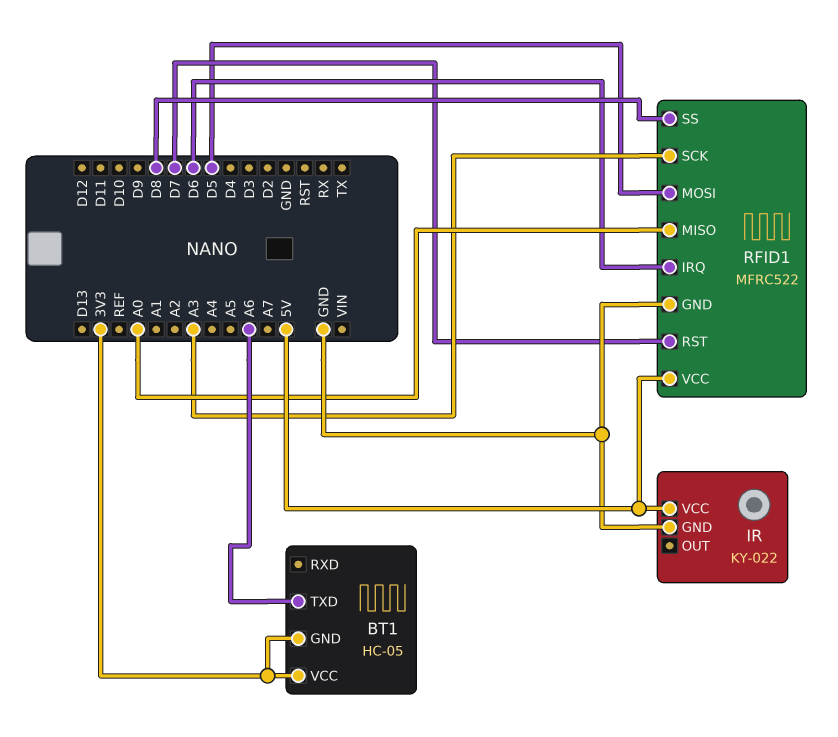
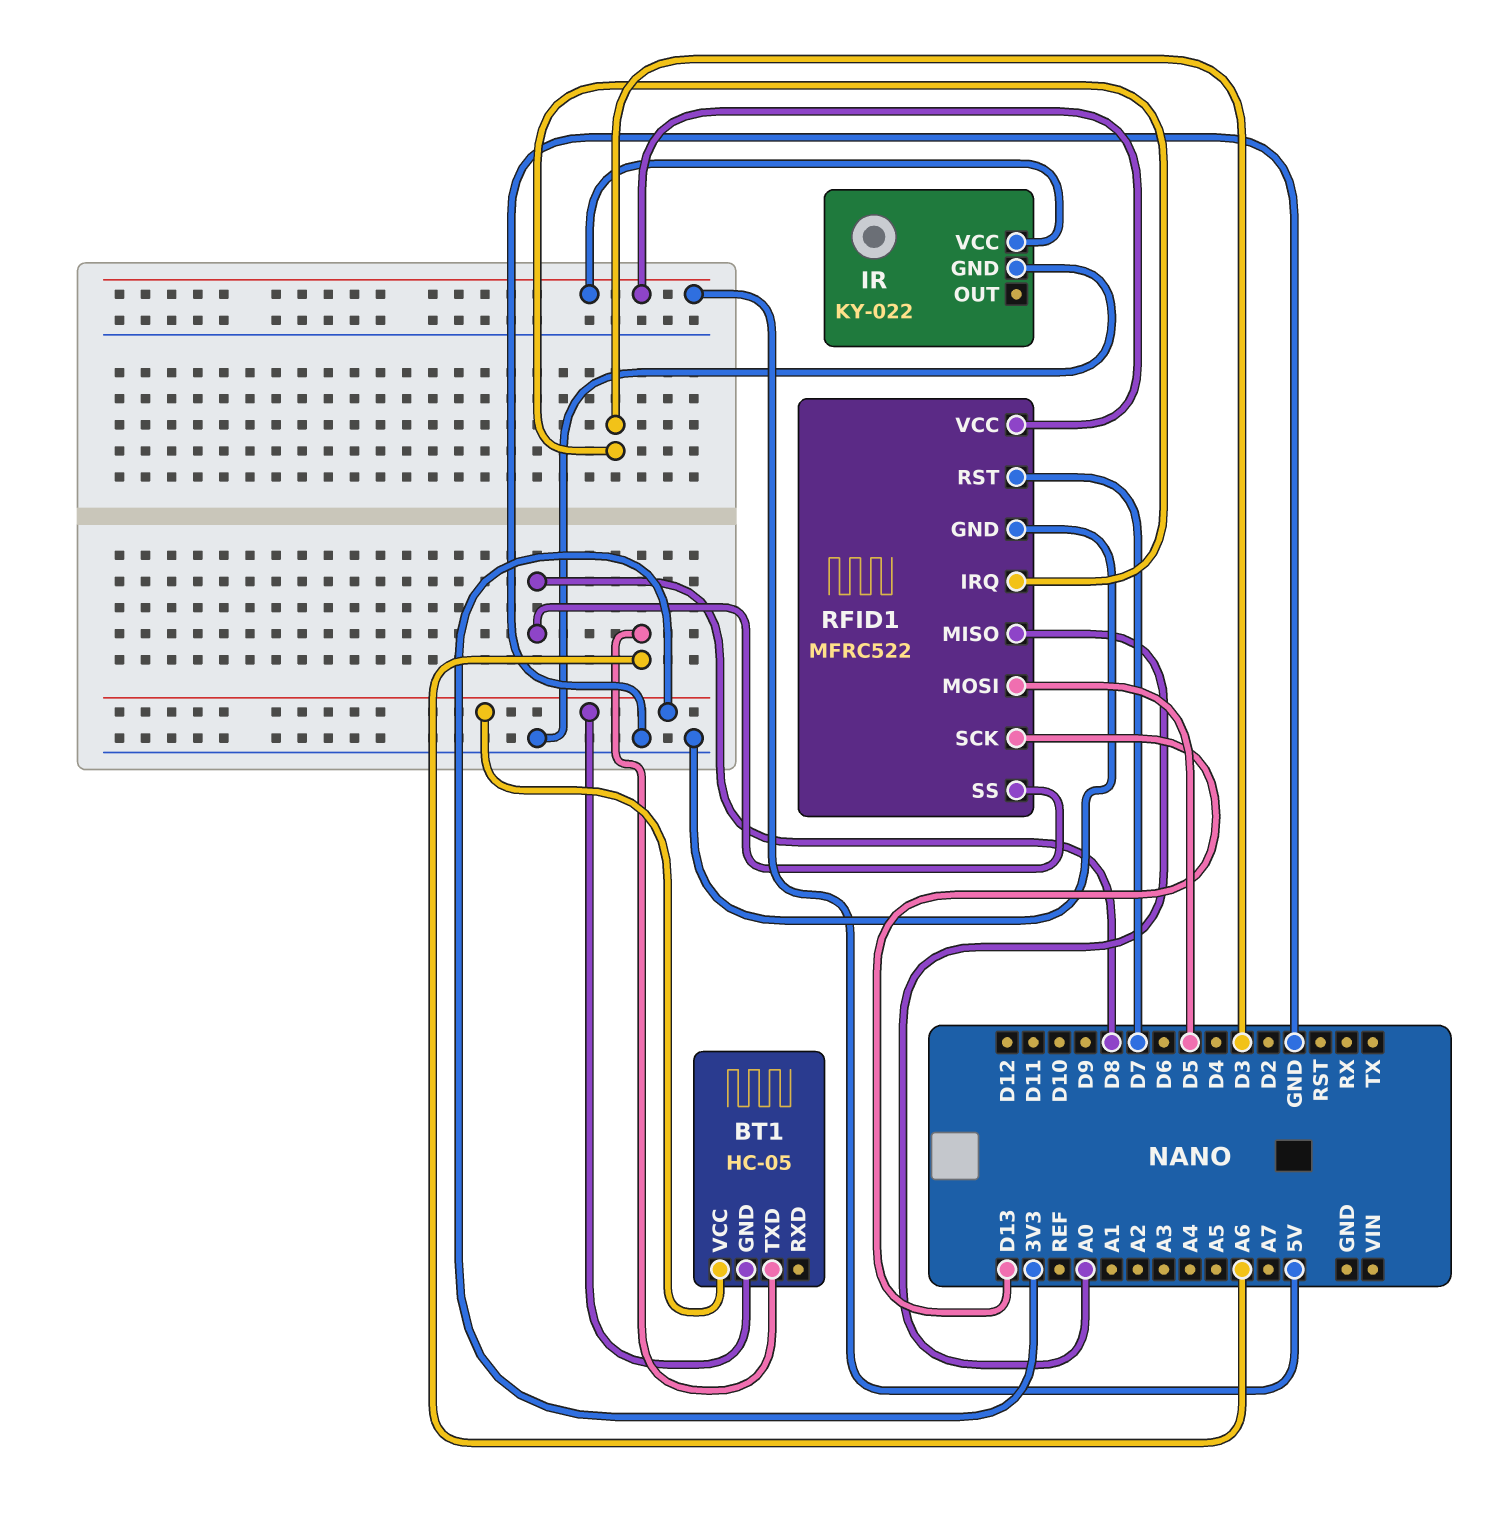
RFID1 pin IRQ: D6 -> D3
RFID1 pin SCK: A3 -> D13

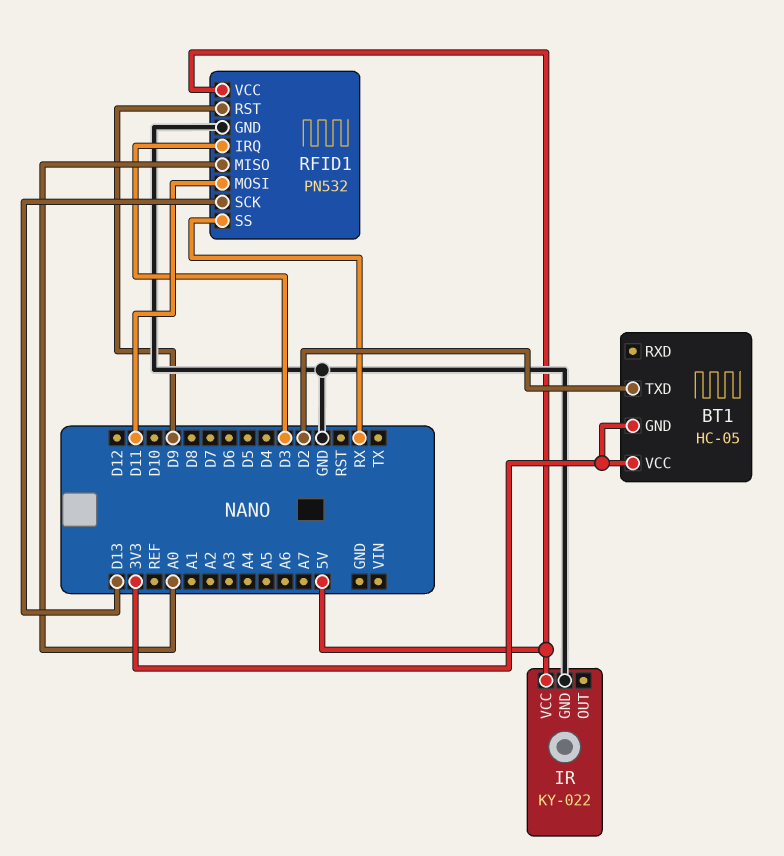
BT1 pin TXD: A6 -> D2
RFID1: MFRC522 -> PN532
RFID1 pin MOSI: D5 -> D11
RFID1 pin RST: D7 -> D9
RFID1 pin SS: D8 -> RX

